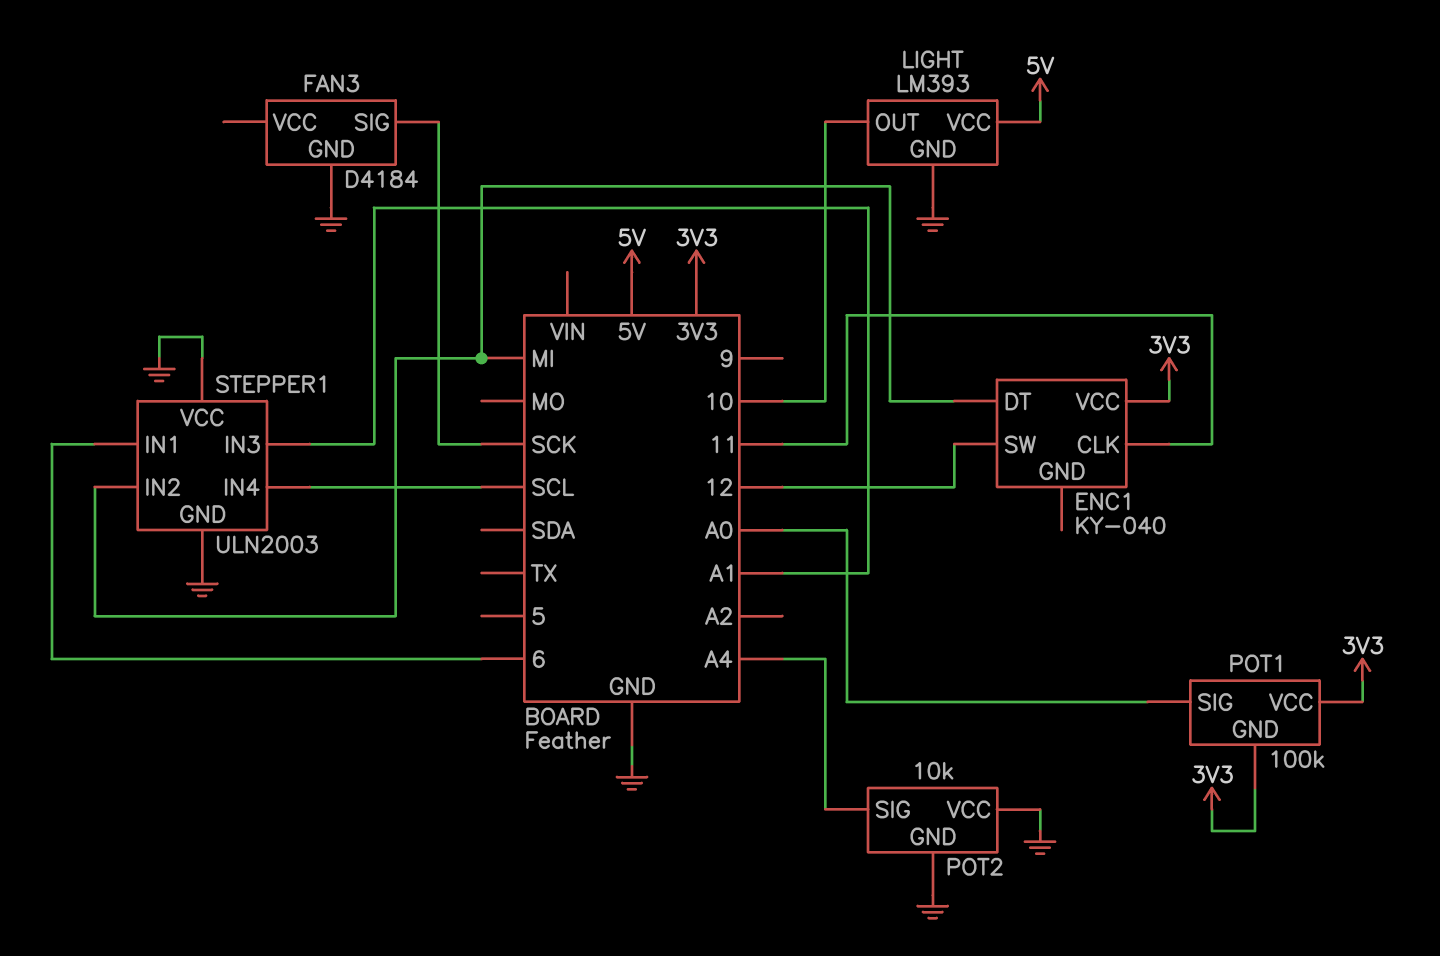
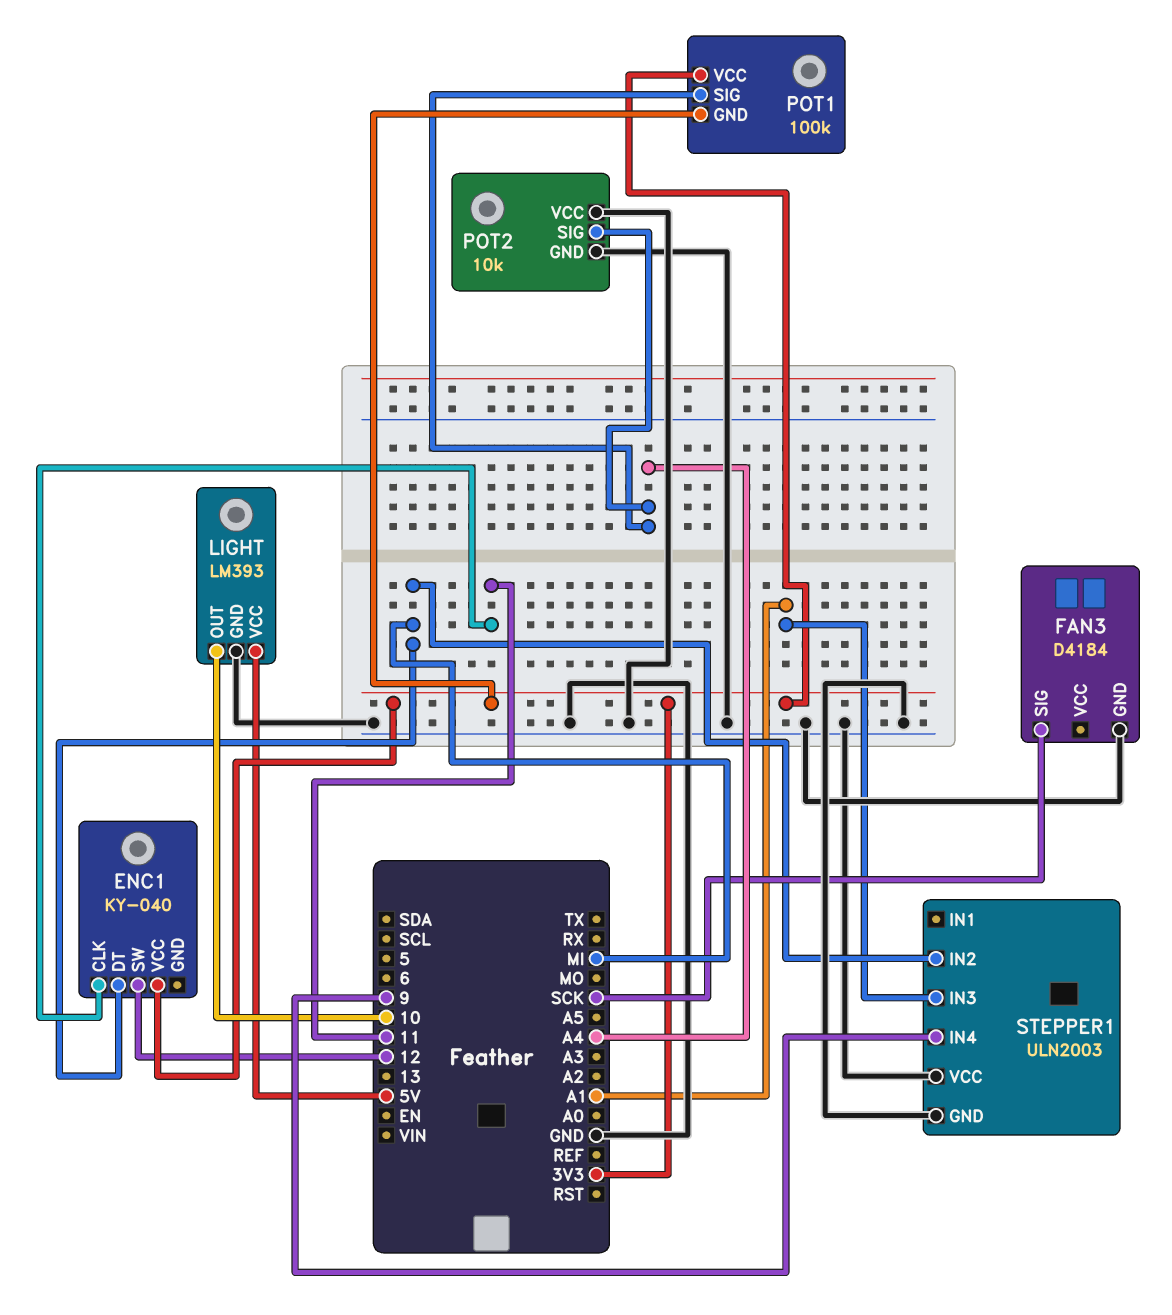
POT1 pin SIG: A0 -> A4
STEPPER1 pin IN1: 6 -> none
STEPPER1 pin IN4: SCL -> 9

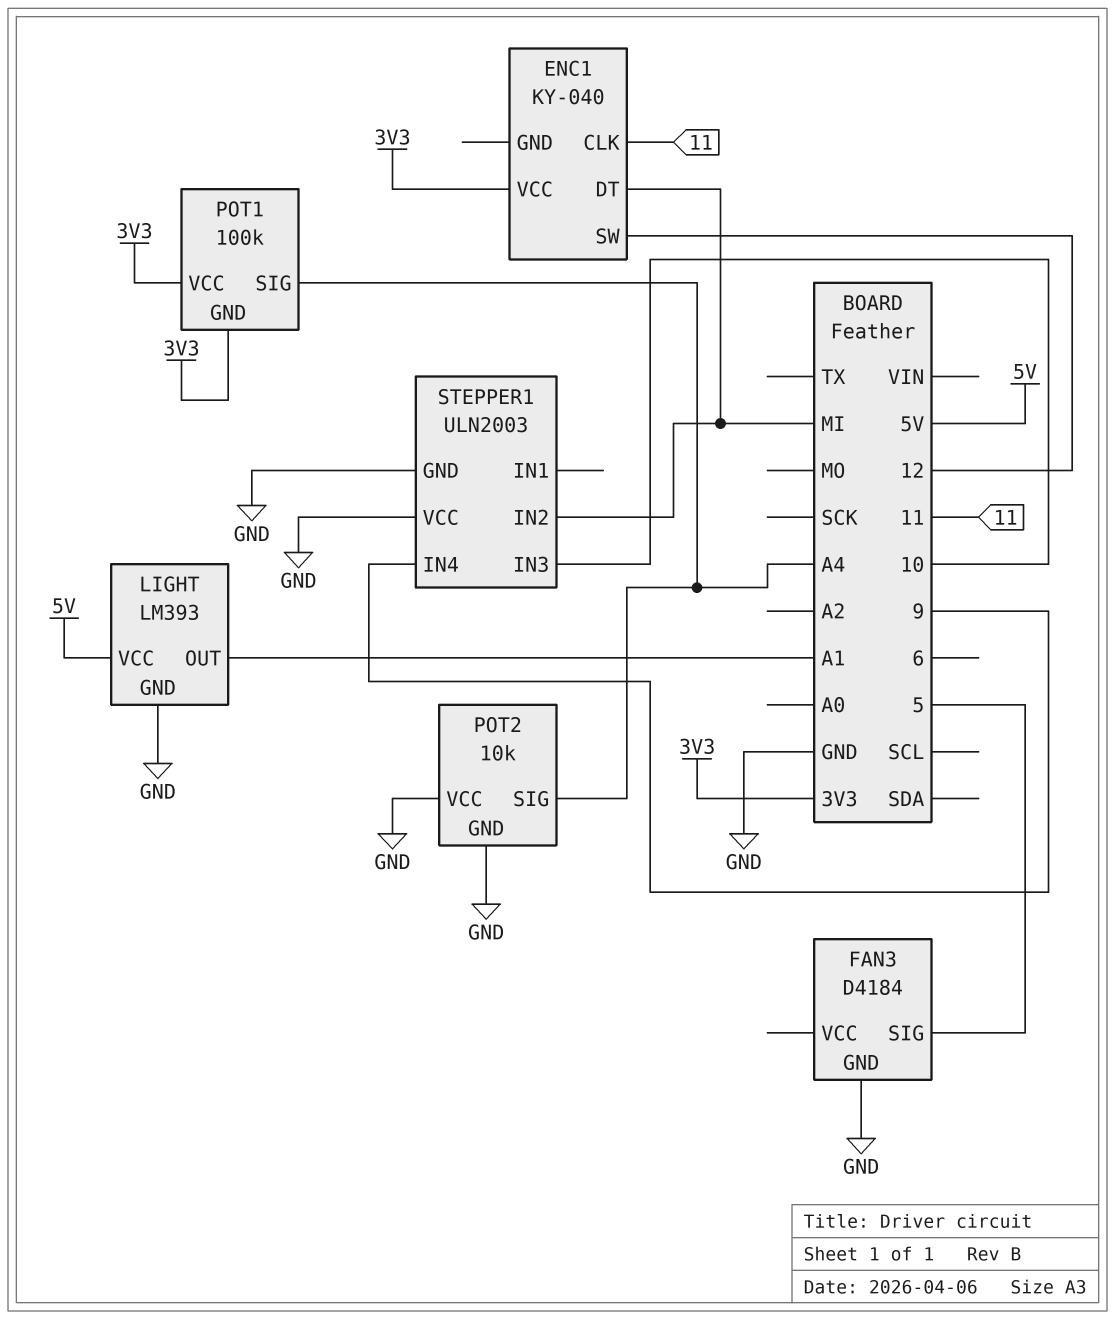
FAN3 pin SIG: SCK -> 5
LIGHT pin OUT: 10 -> A1
STEPPER1 pin IN3: A1 -> 10

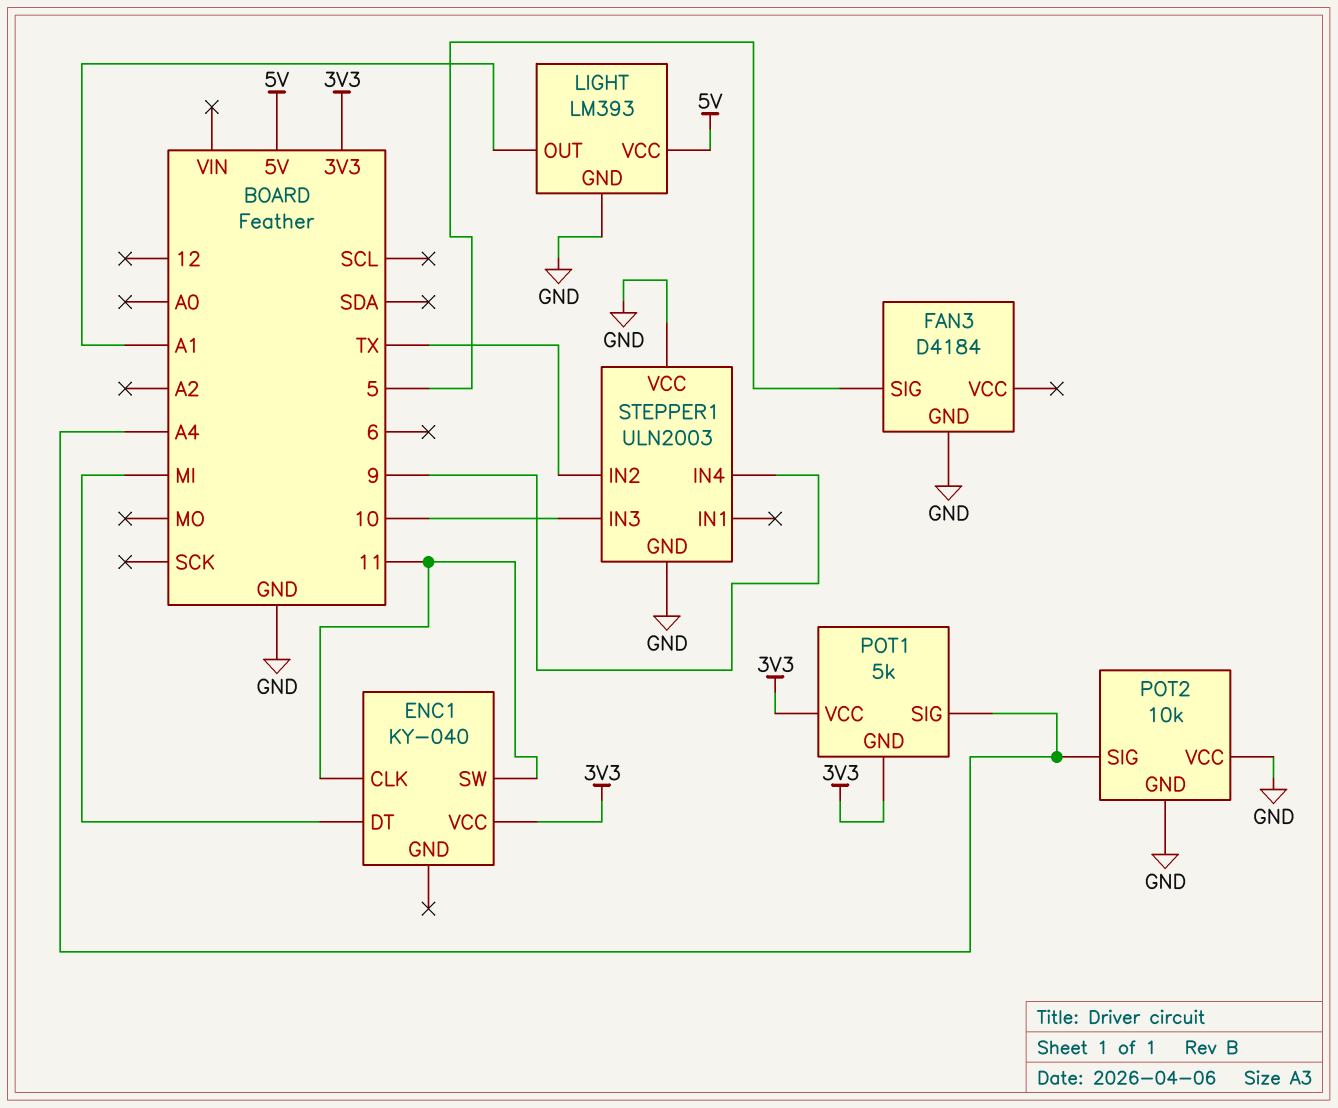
ENC1 pin SW: 12 -> 11
POT1: 100k -> 5k
STEPPER1 pin IN2: MI -> TX

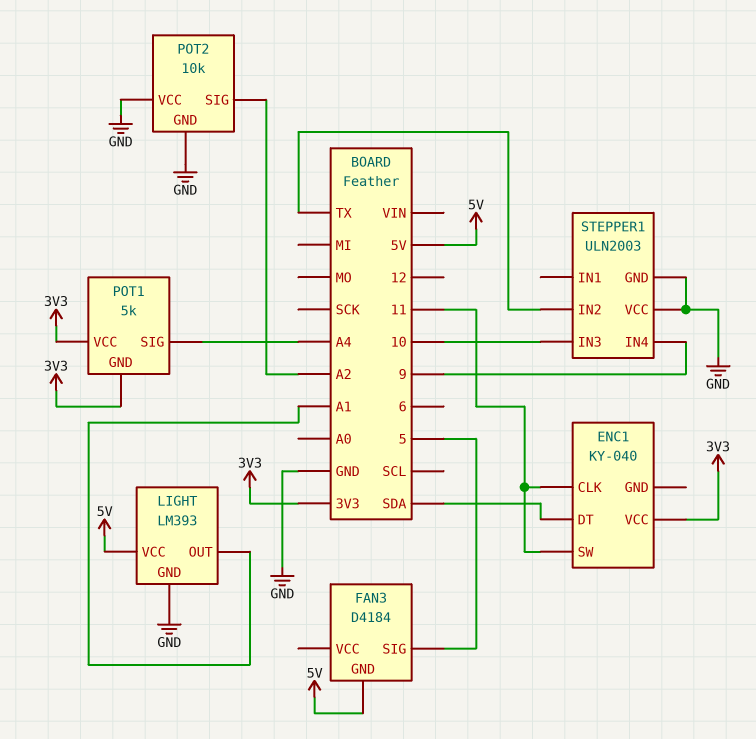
ENC1 pin DT: MI -> SDA
FAN3 pin GND: GND -> 5V
POT2 pin SIG: A4 -> A2

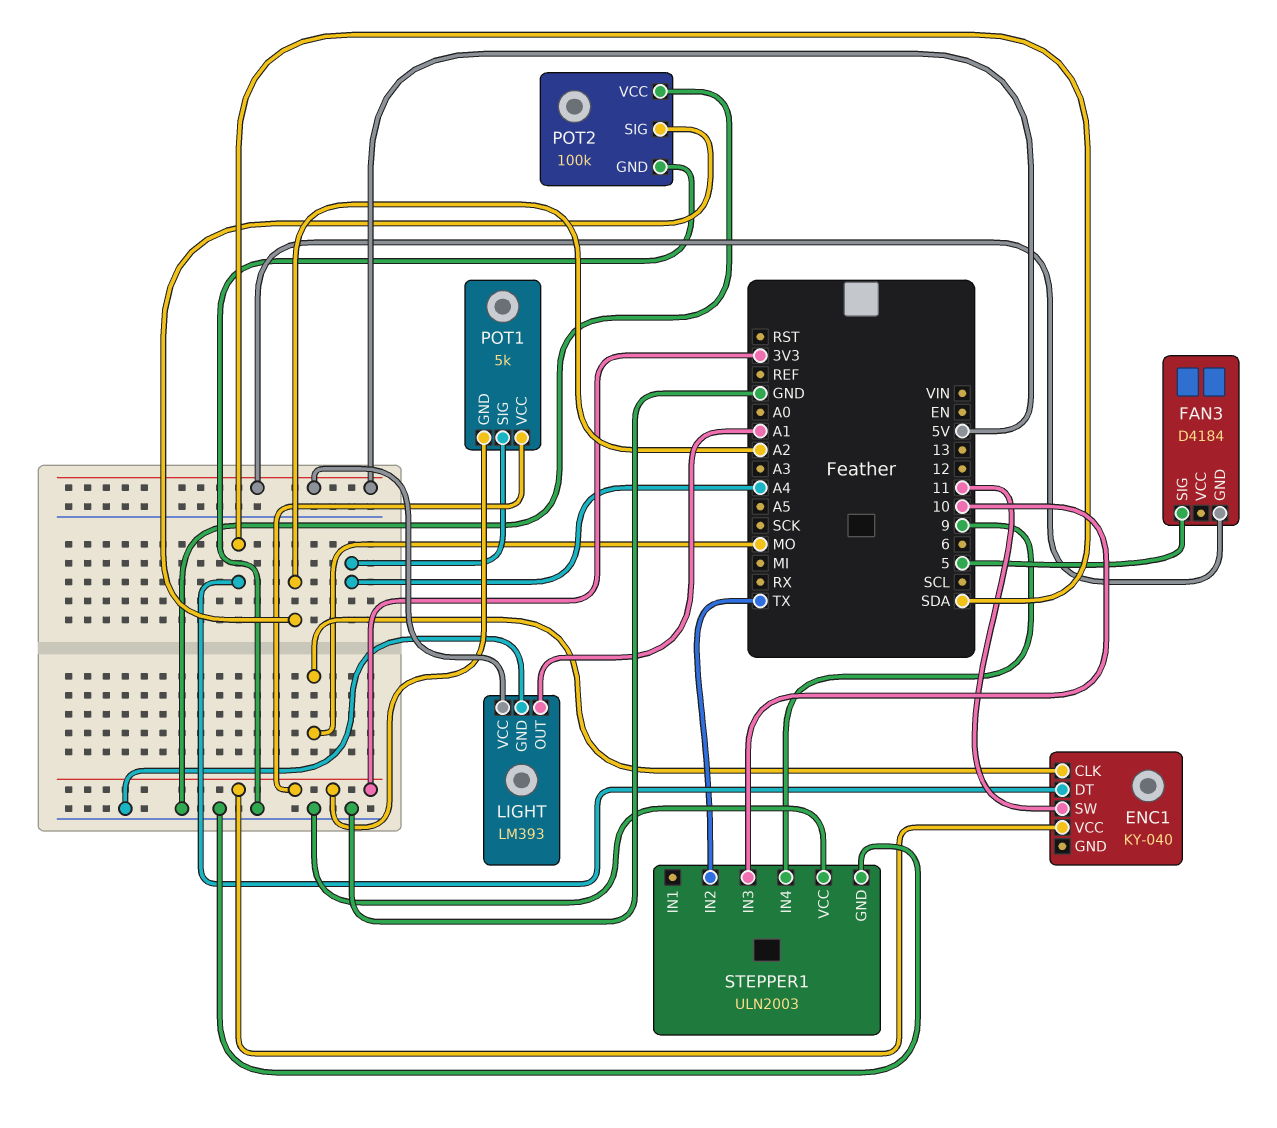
ENC1 pin CLK: 11 -> MO
POT2: 10k -> 100k

